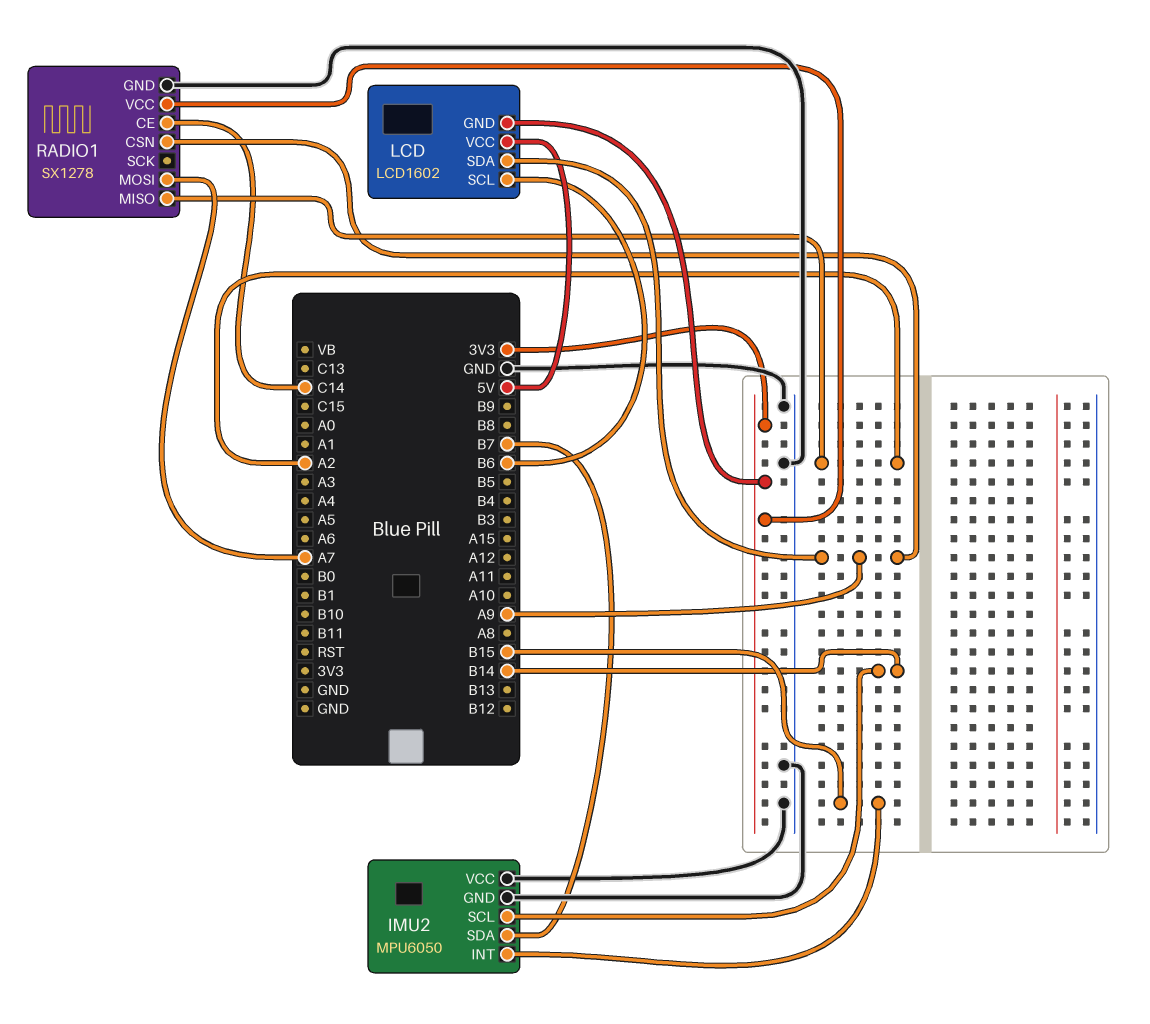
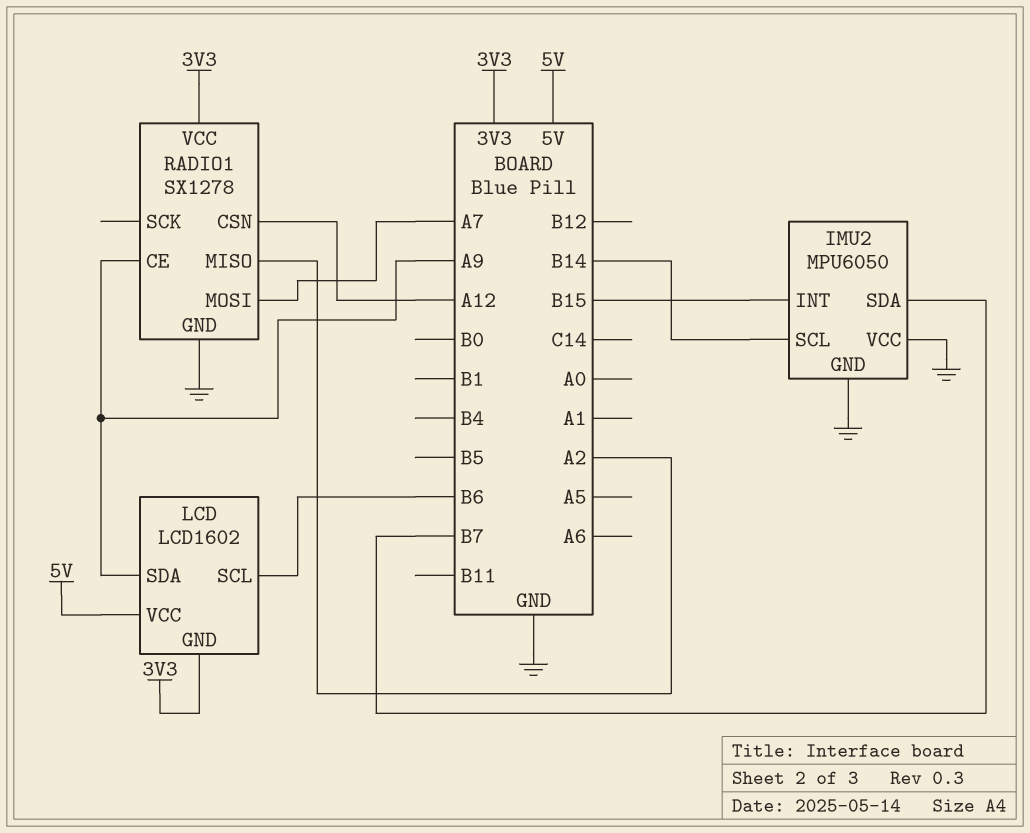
RADIO1 pin CE: C14 -> A9
RADIO1 pin CSN: A9 -> A12

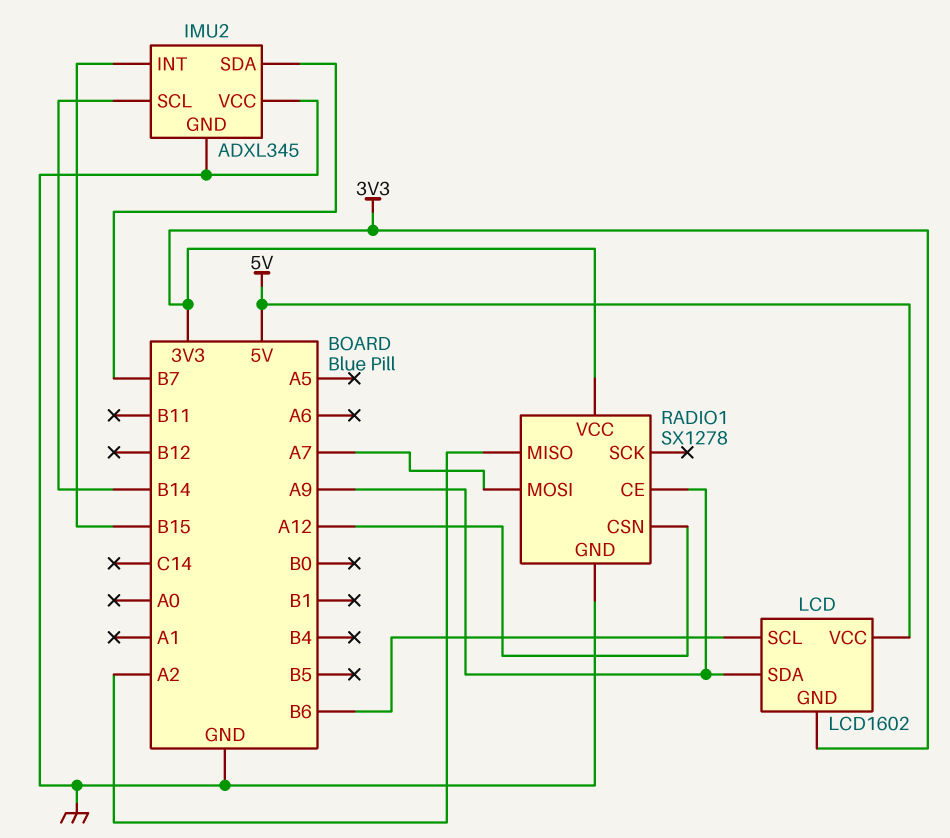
IMU2: MPU6050 -> ADXL345

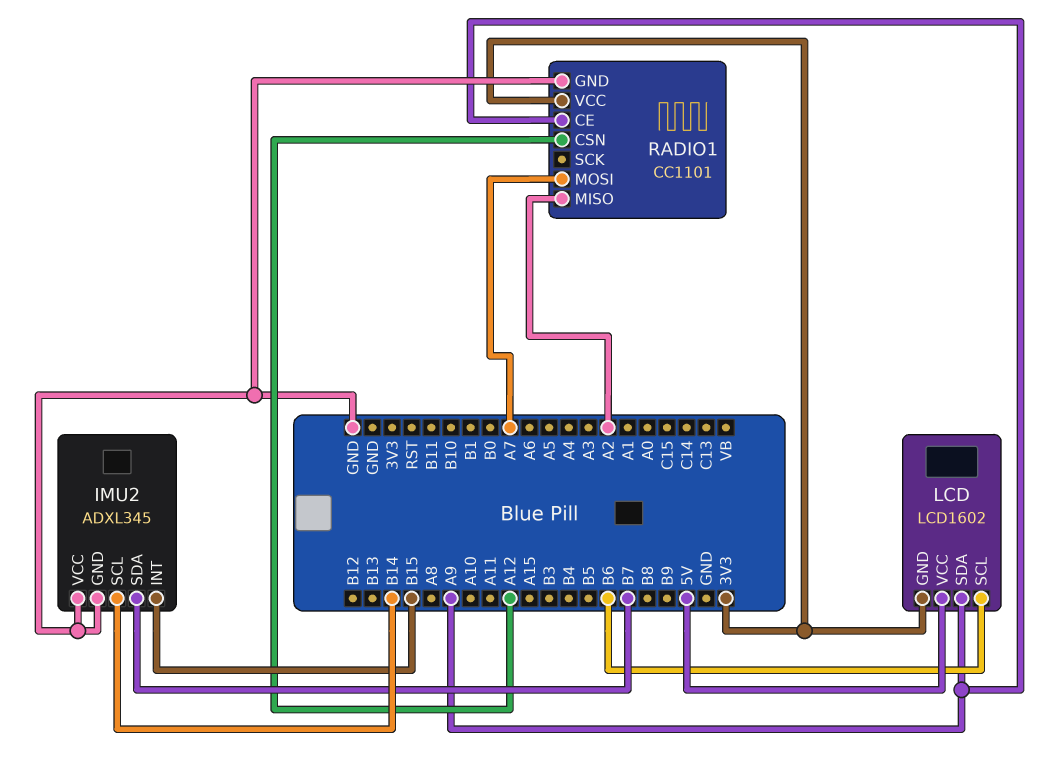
RADIO1: SX1278 -> CC1101

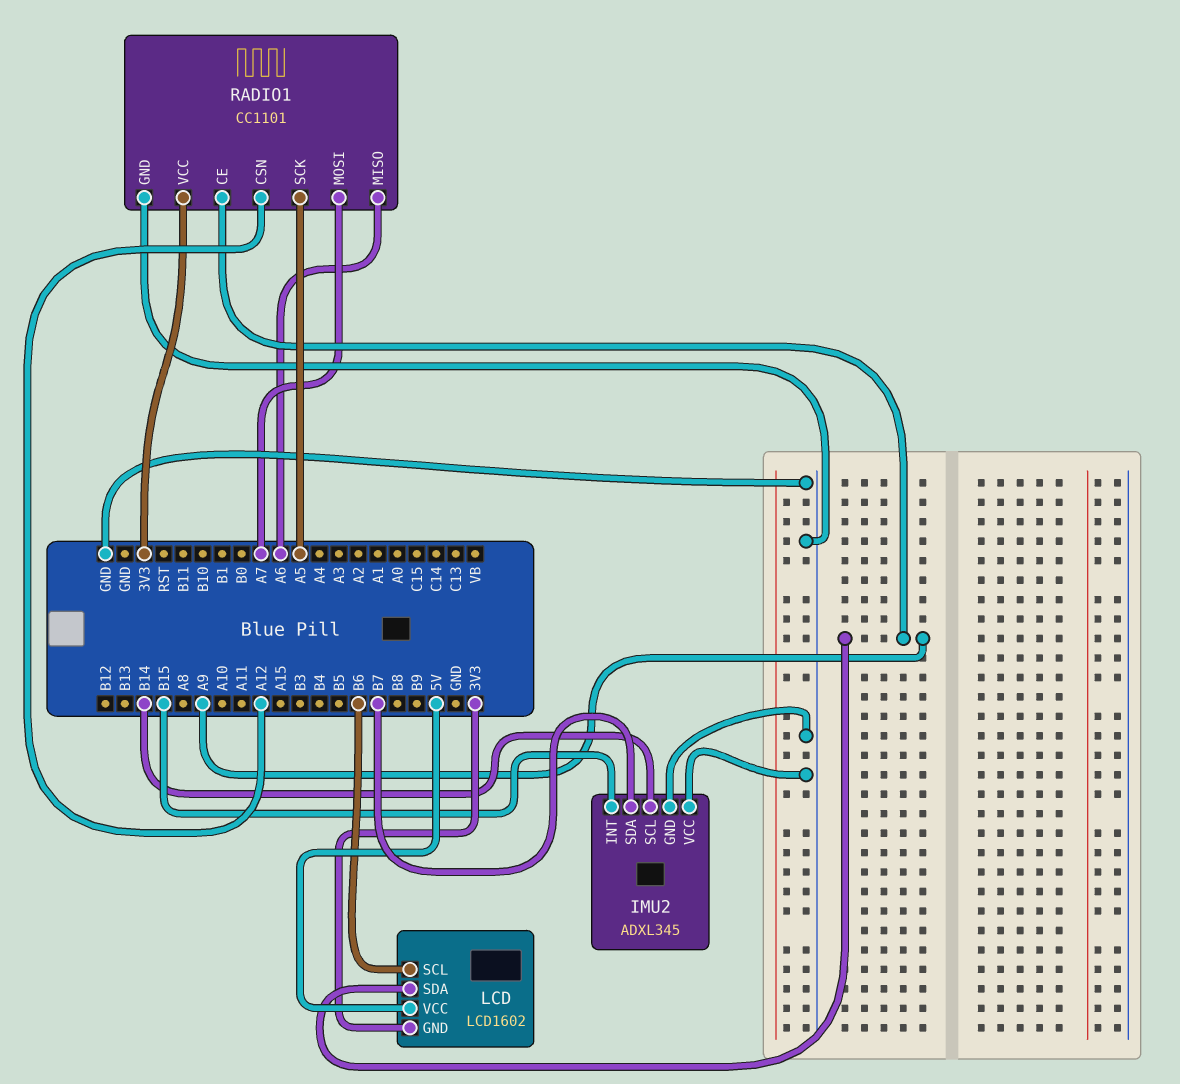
RADIO1 pin MISO: A2 -> A6
RADIO1 pin SCK: none -> A5

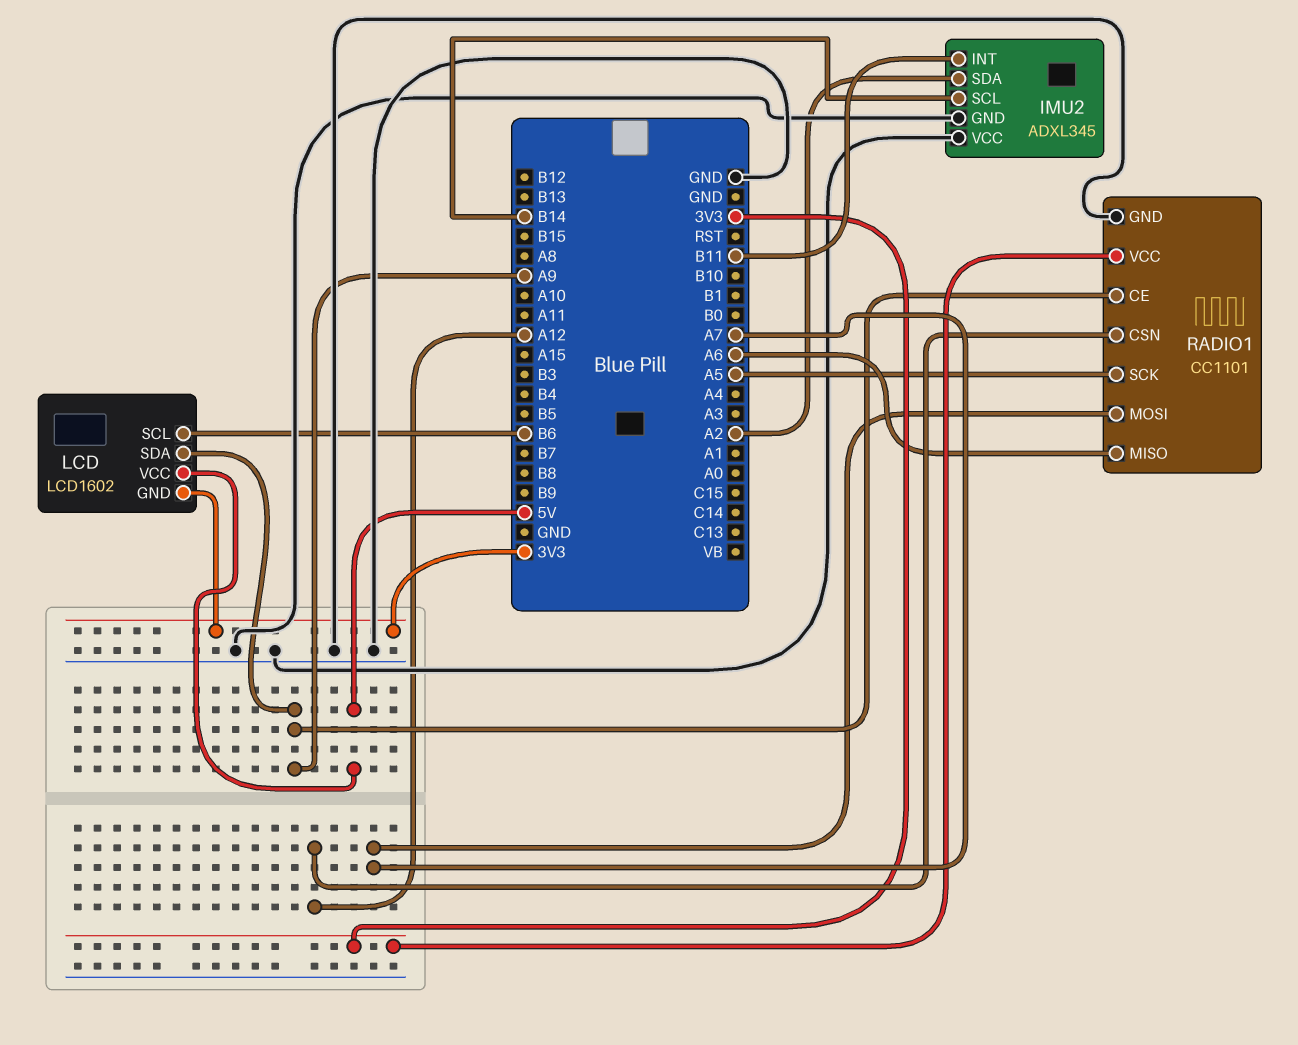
IMU2 pin INT: B15 -> B11
IMU2 pin SDA: B7 -> A2

